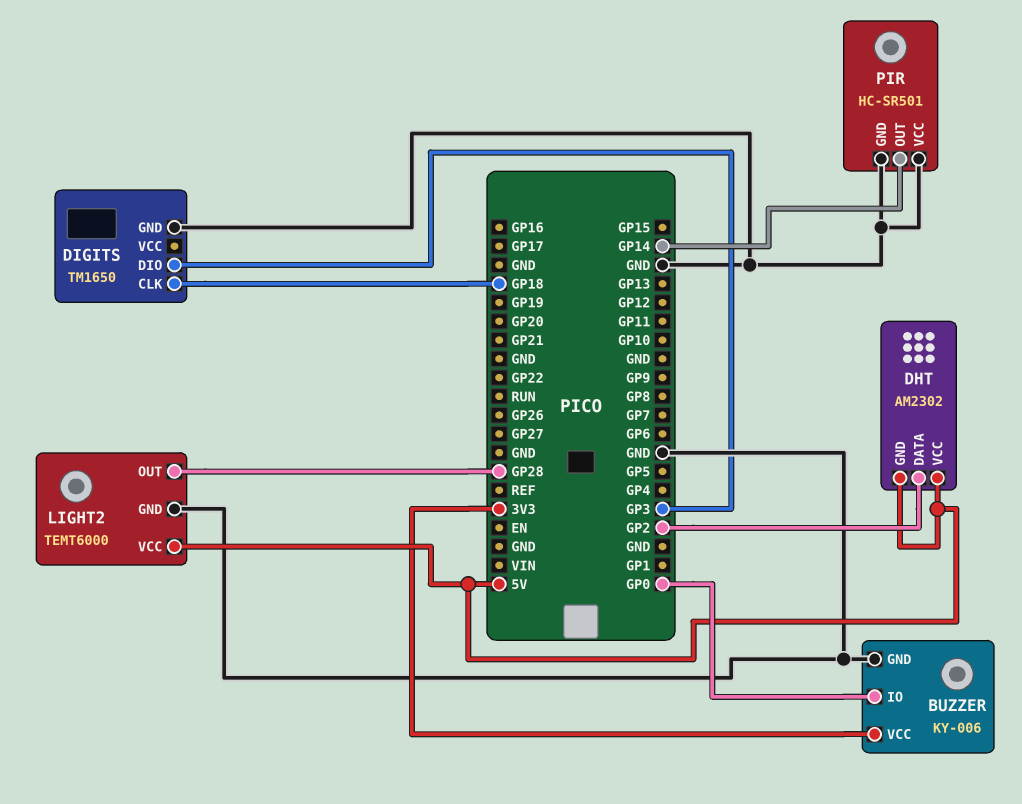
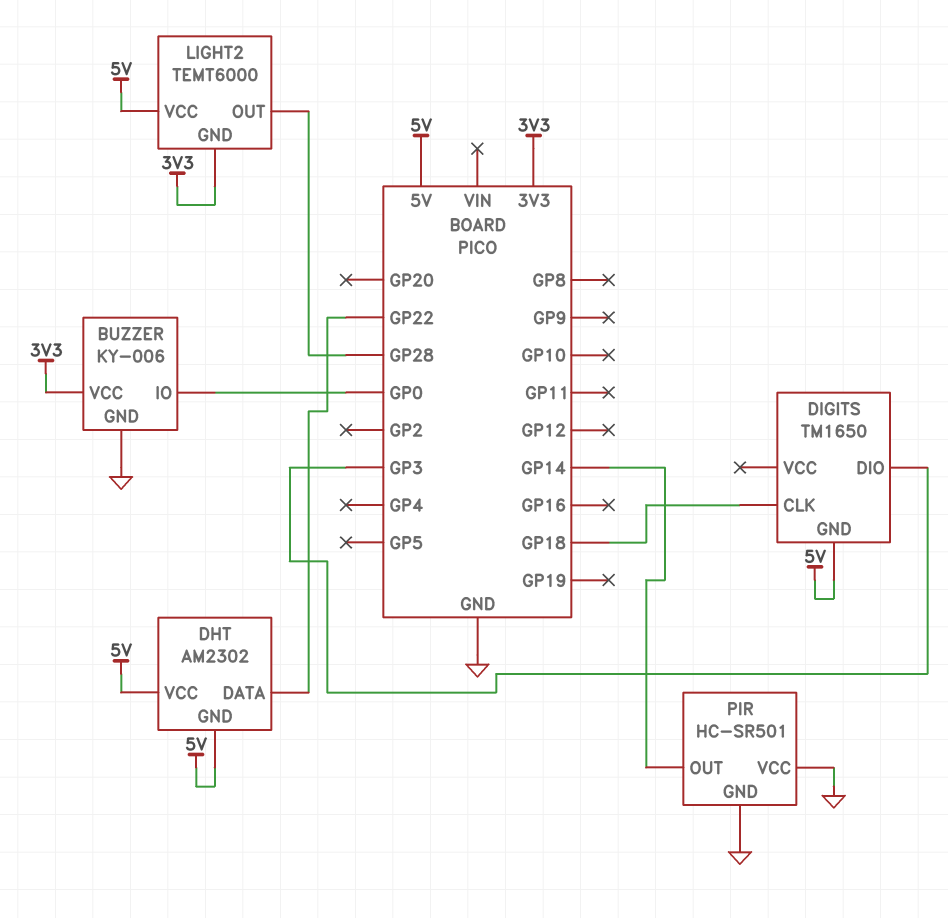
DHT pin DATA: GP2 -> GP22
DIGITS pin GND: GND -> 5V
LIGHT2 pin GND: GND -> 3V3

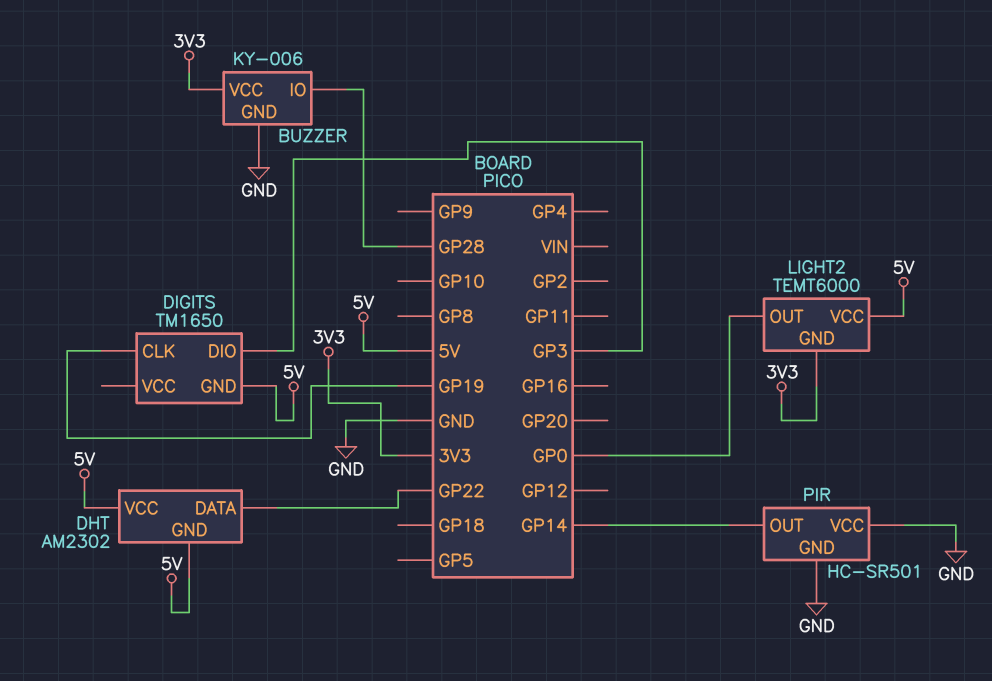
BUZZER pin IO: GP0 -> GP28
DIGITS pin CLK: GP18 -> GP19
LIGHT2 pin OUT: GP28 -> GP0

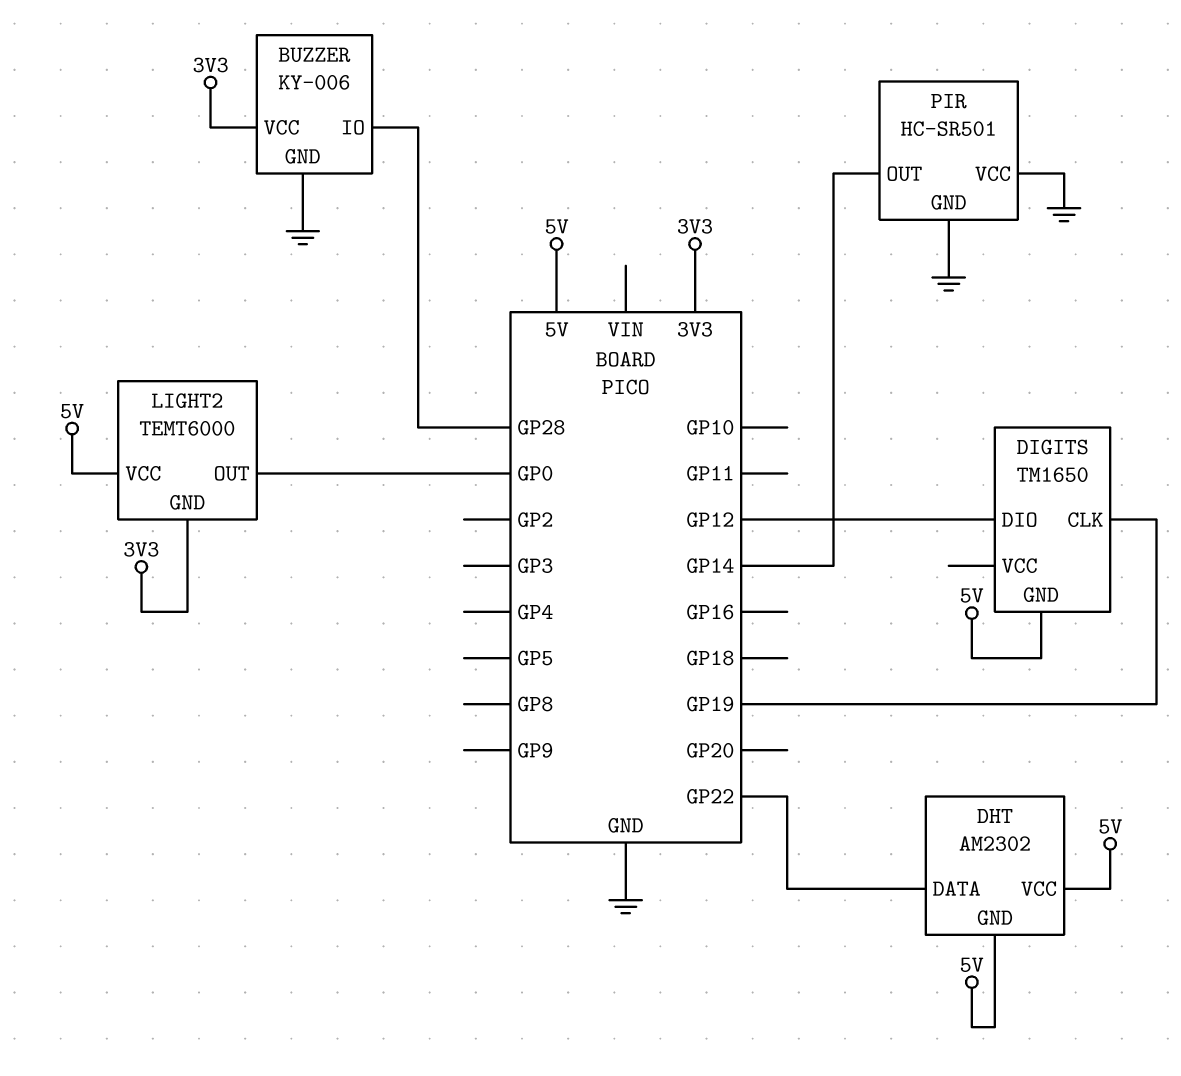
DIGITS pin DIO: GP3 -> GP12

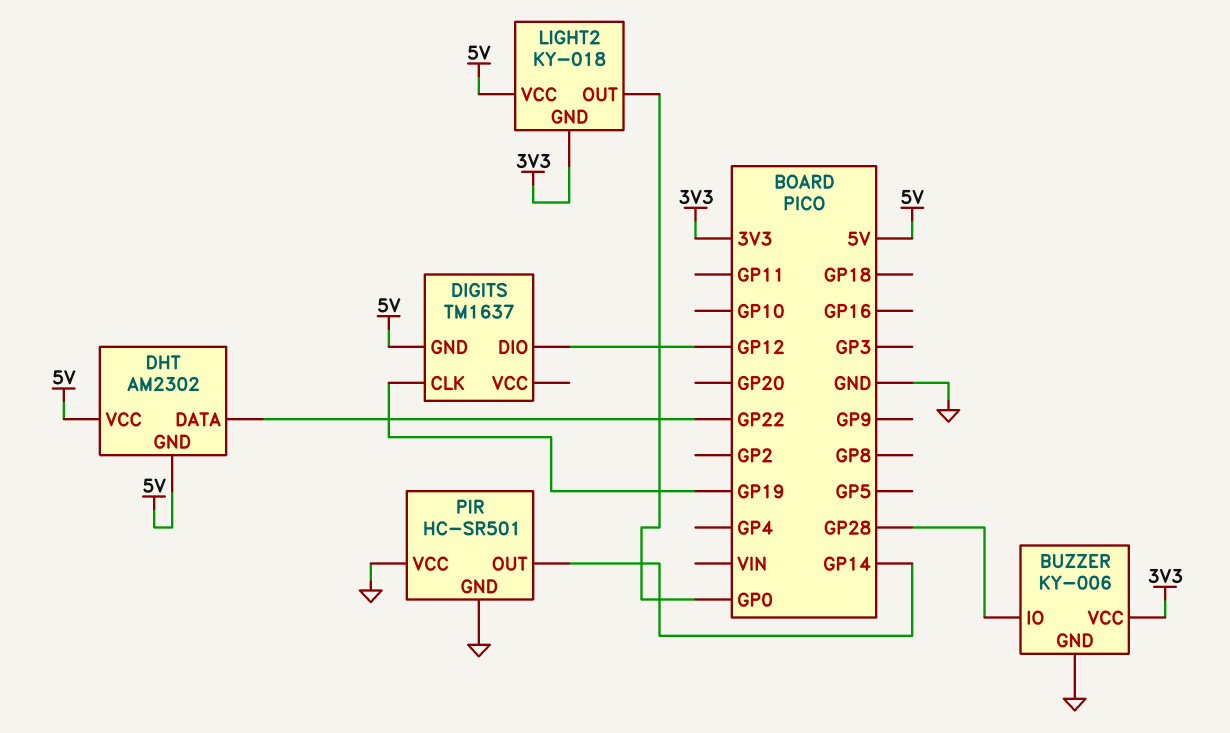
DIGITS: TM1650 -> TM1637
LIGHT2: TEMT6000 -> KY-018

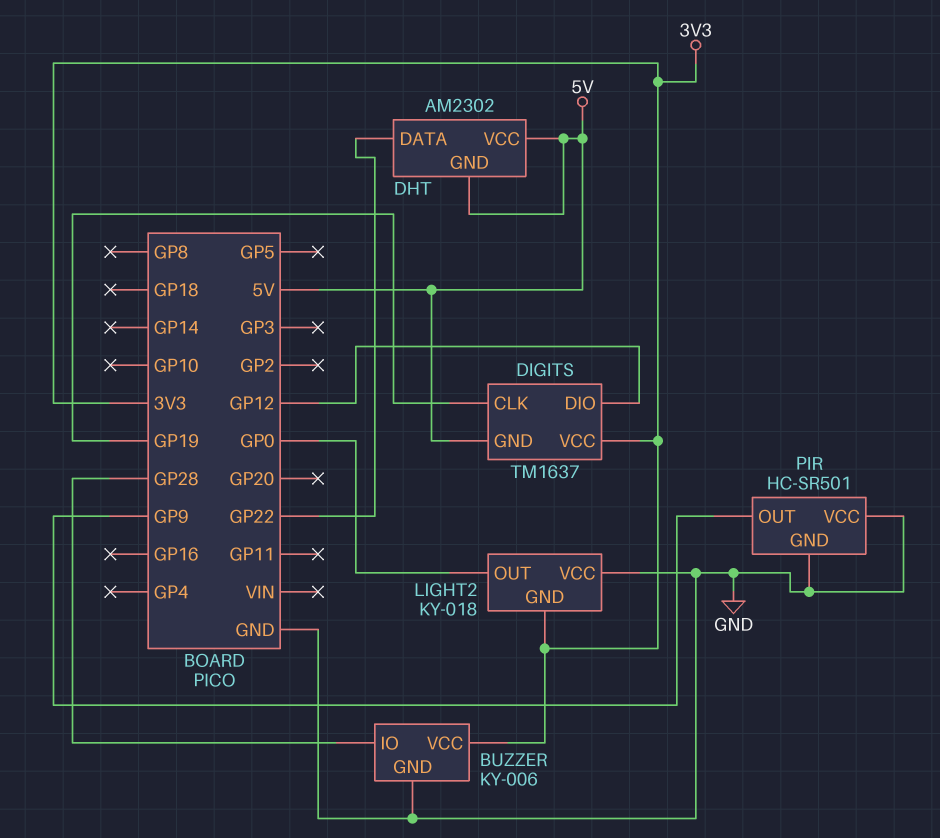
DIGITS pin VCC: none -> 3V3
LIGHT2 pin VCC: 5V -> GND
PIR pin OUT: GP14 -> GP9

